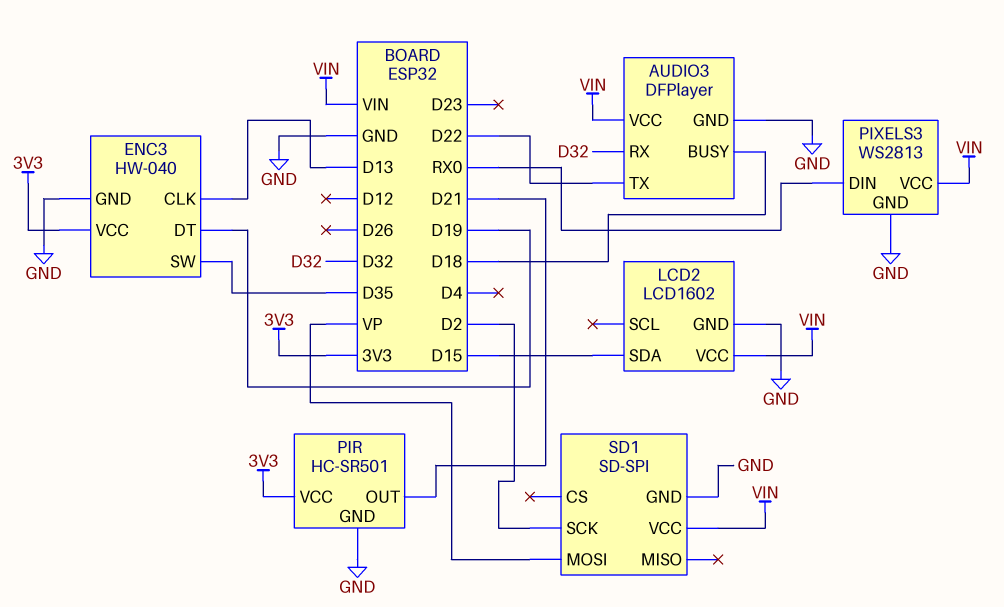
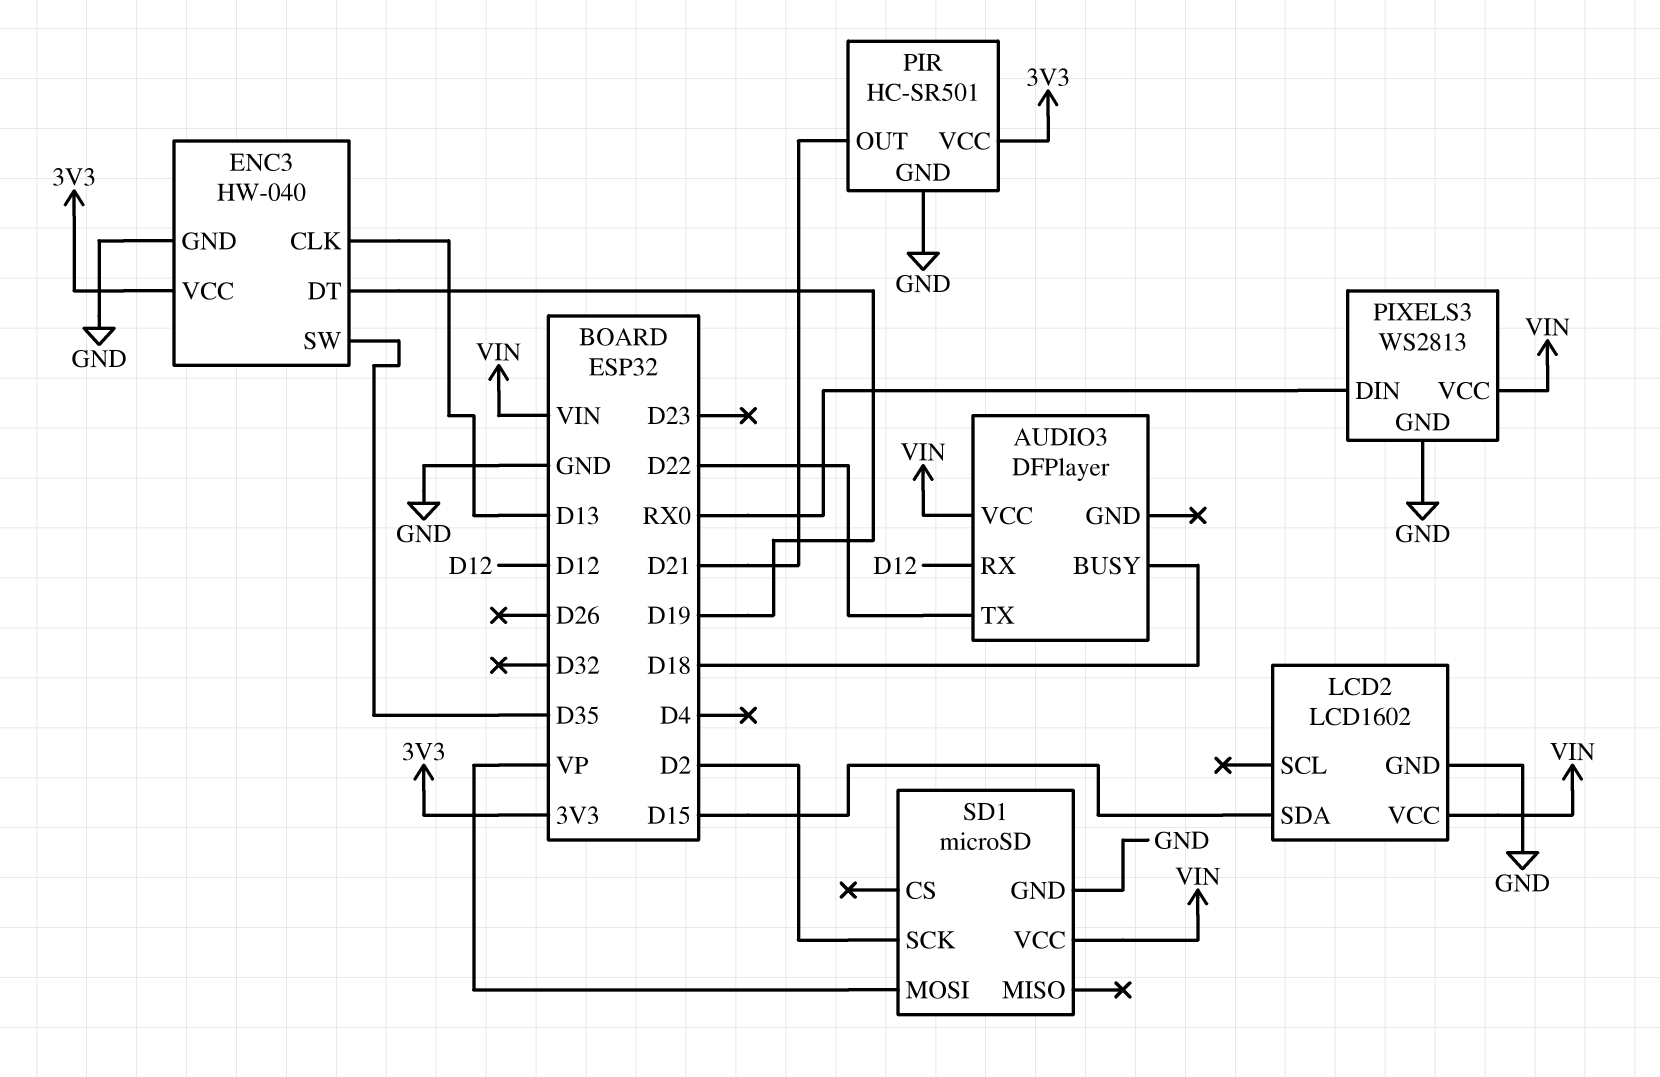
AUDIO3 pin GND: GND -> none
AUDIO3 pin RX: D32 -> D12
SD1: SD-SPI -> microSD

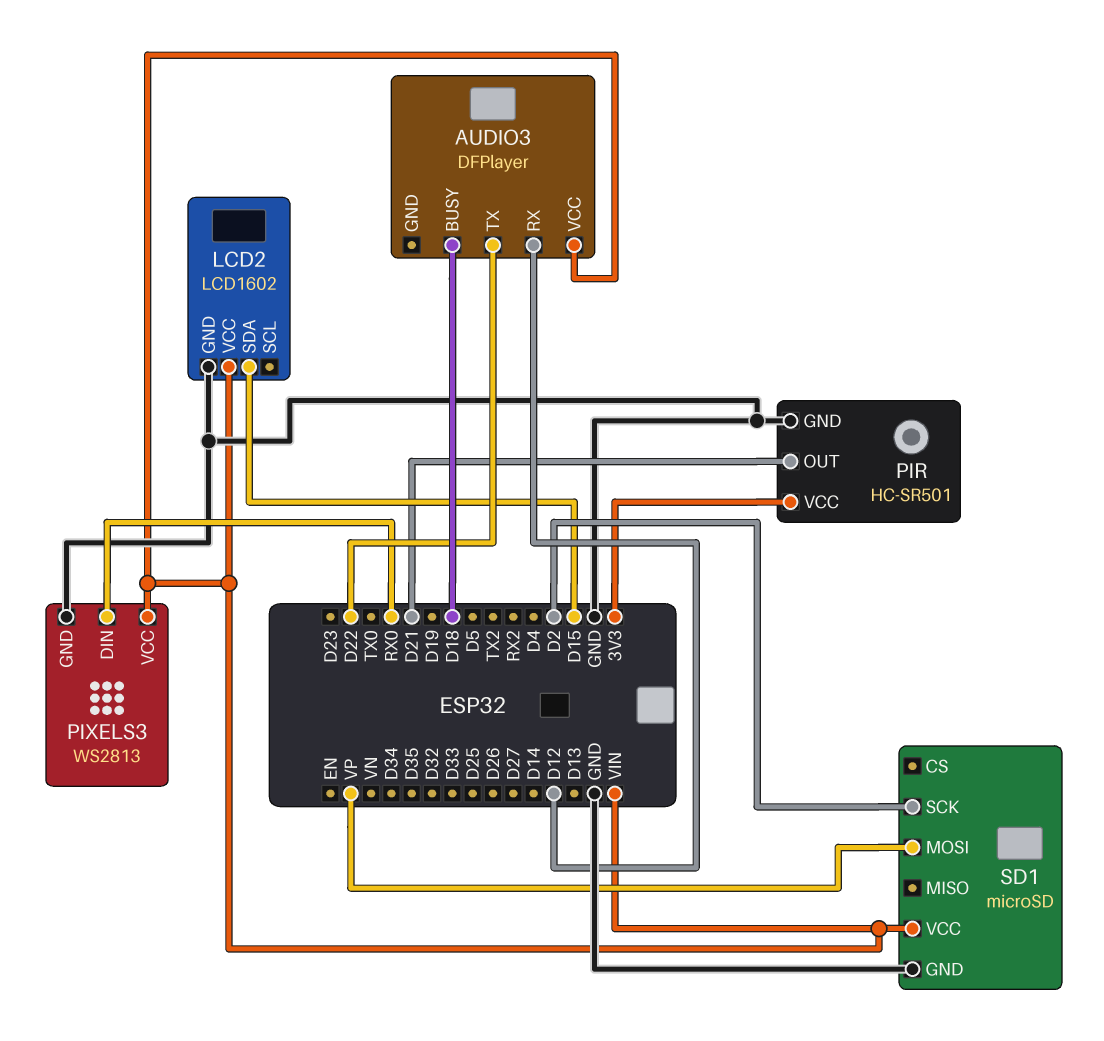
ENC3: HW-040 -> none
ENC3 pin CLK: D13 -> none
ENC3 pin DT: D19 -> none
ENC3 pin GND: GND -> none
ENC3 pin SW: D35 -> none
ENC3 pin VCC: 3V3 -> none

